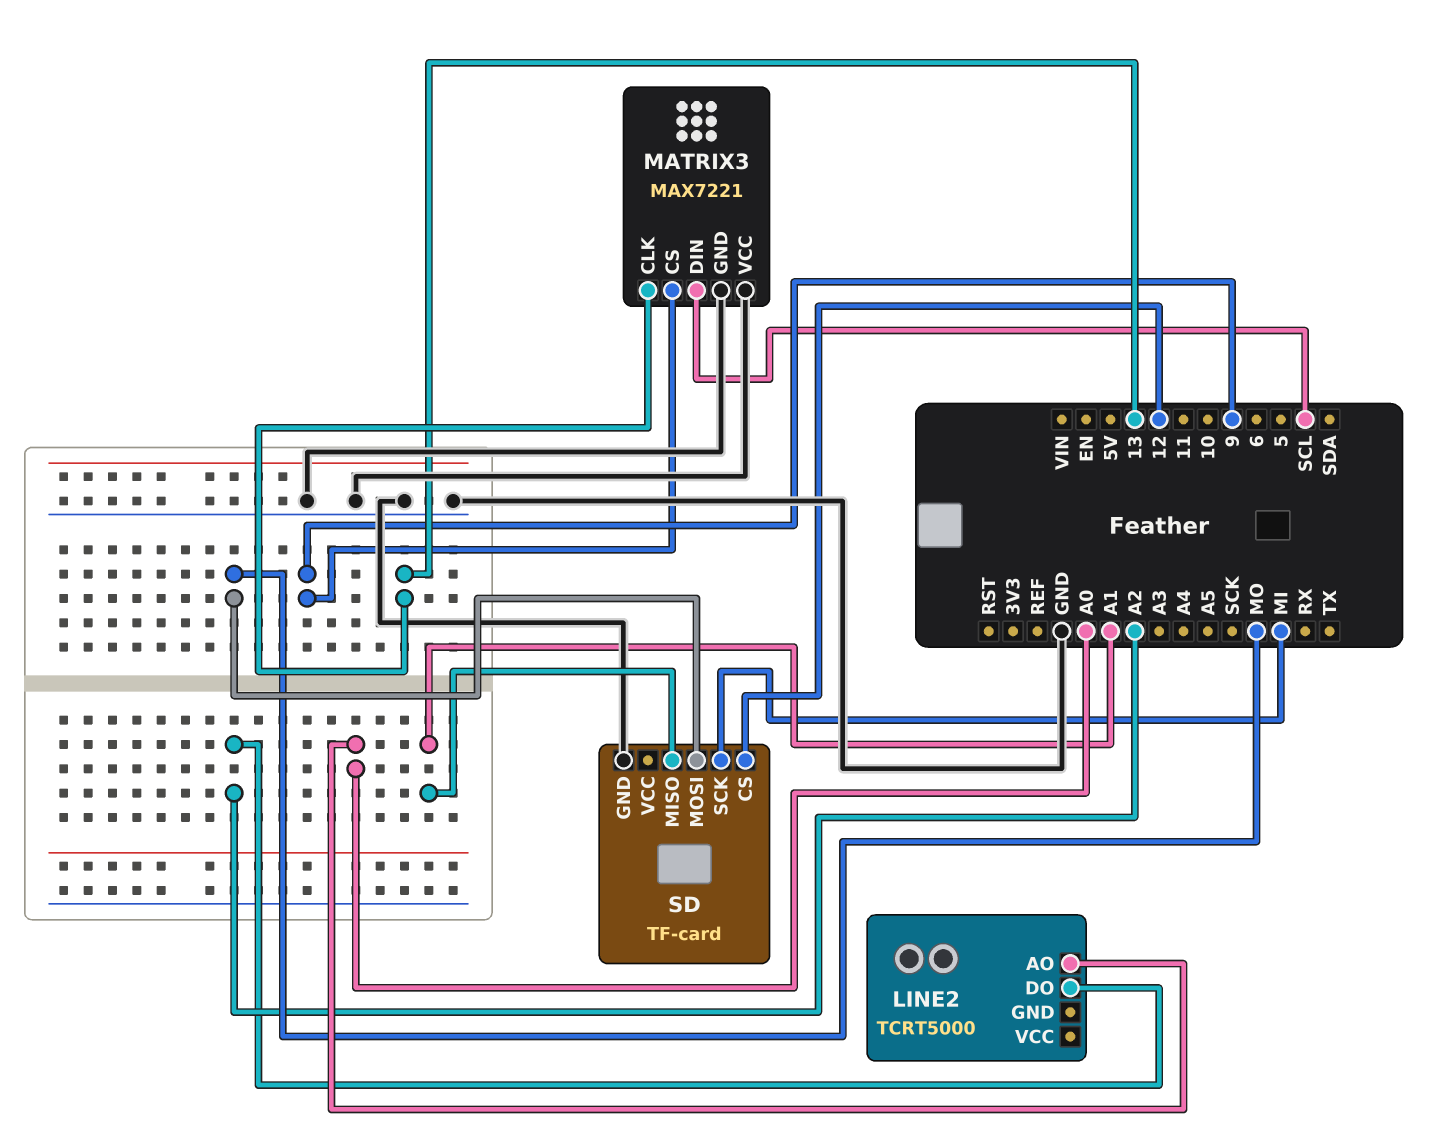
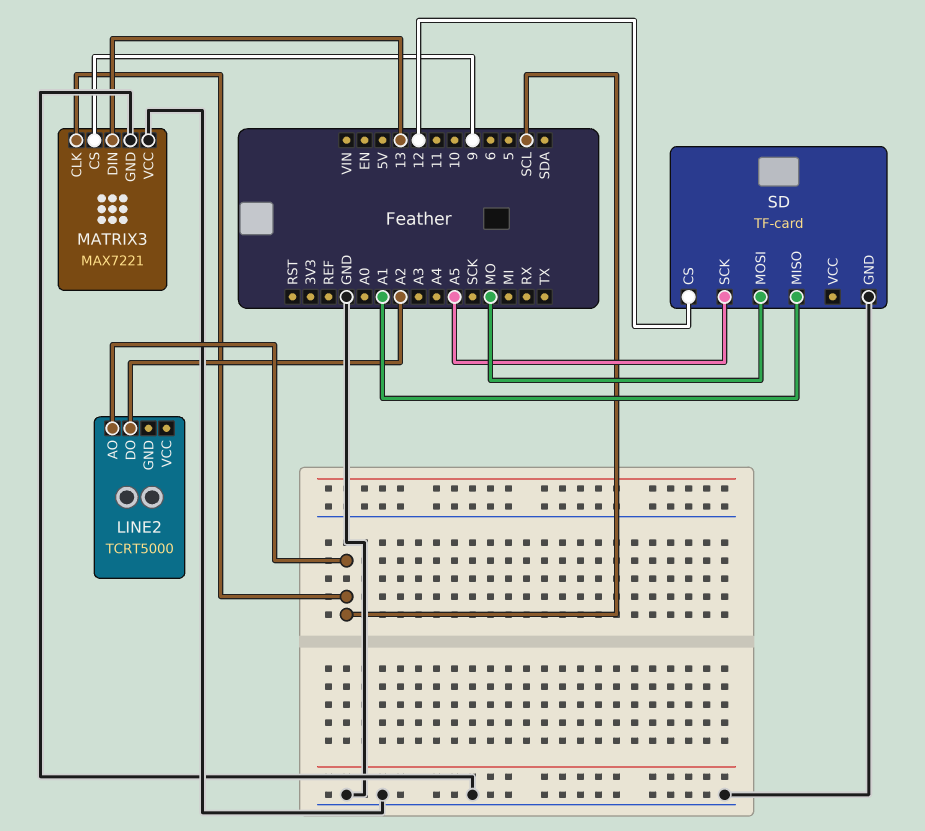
LINE2 pin AO: A0 -> SCL
MATRIX3 pin CLK: 13 -> SCL
MATRIX3 pin DIN: SCL -> 13
SD pin SCK: MI -> A5

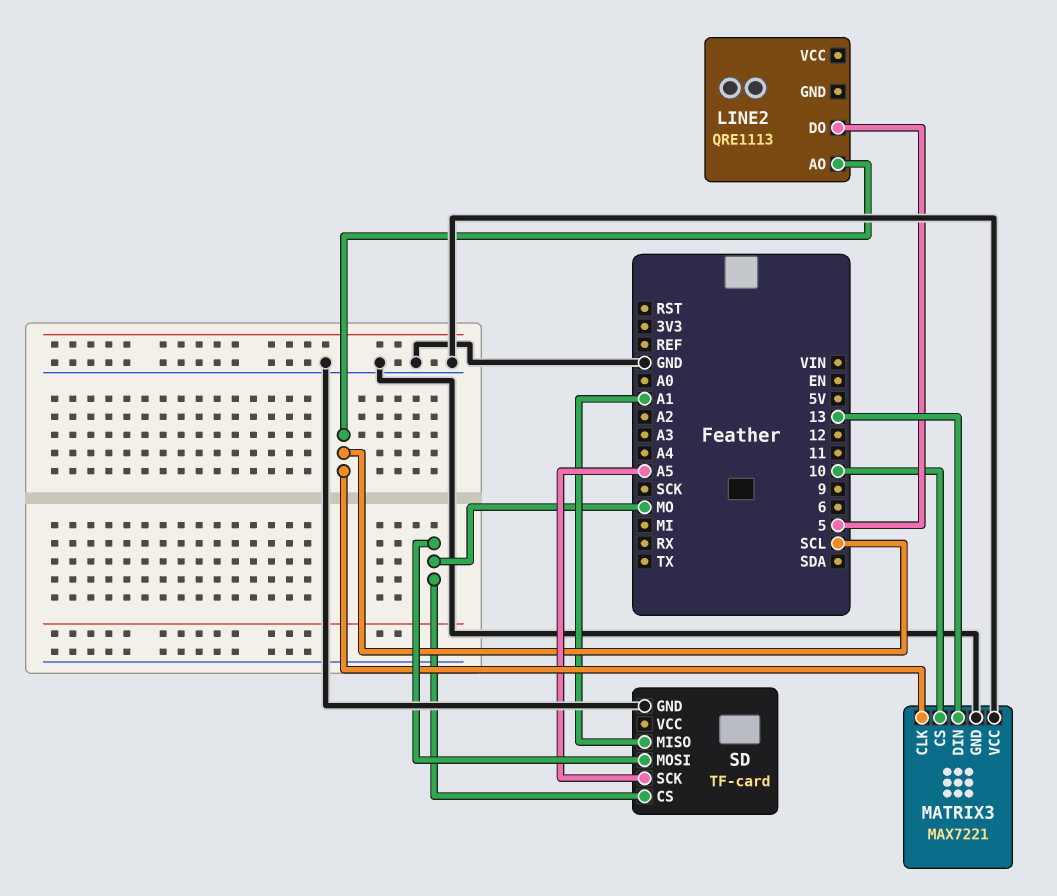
LINE2: TCRT5000 -> QRE1113
LINE2 pin DO: A2 -> 5
MATRIX3 pin CS: 9 -> 10
SD pin CS: 12 -> MO

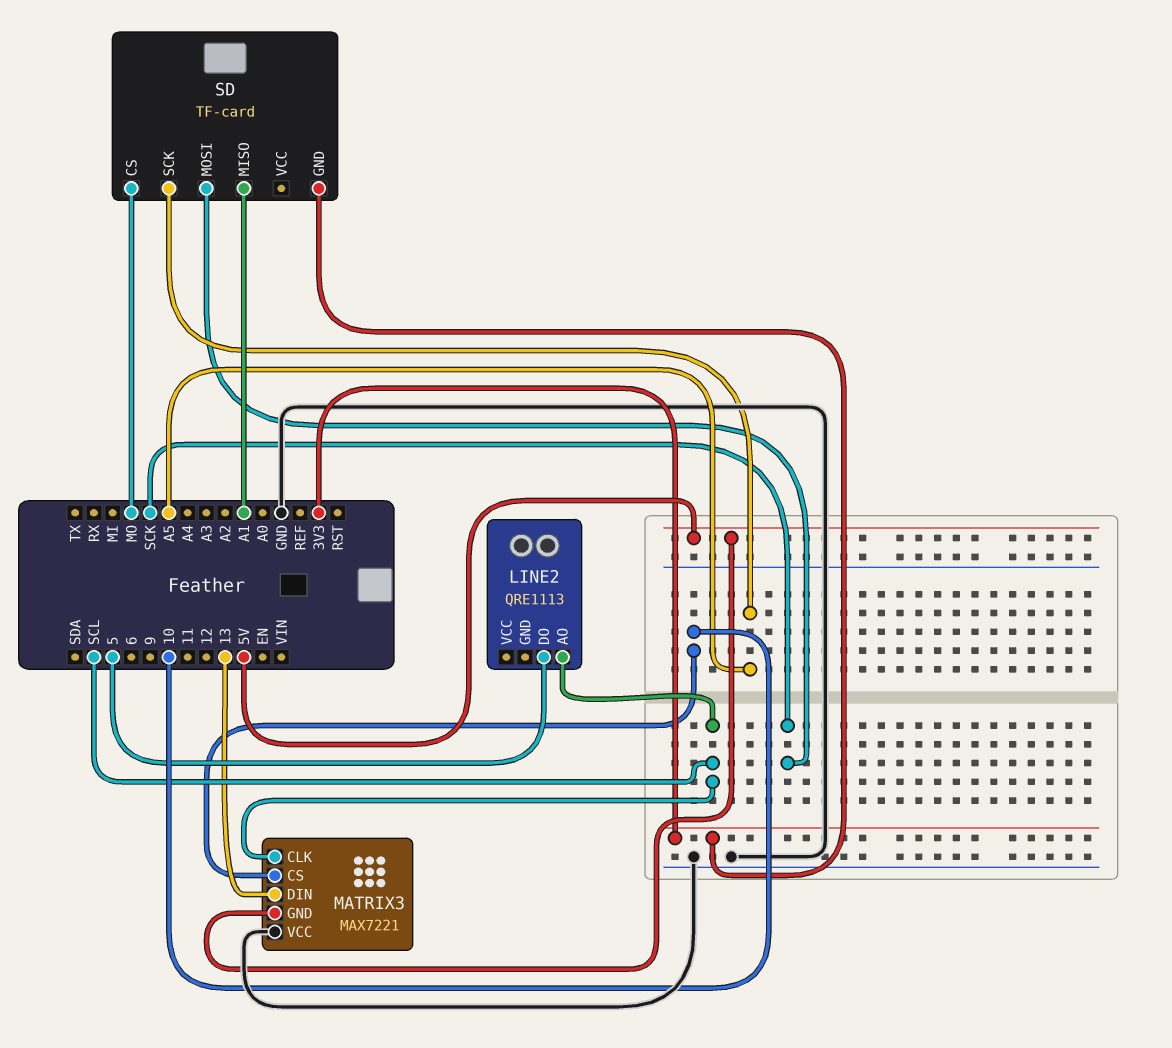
MATRIX3 pin GND: GND -> 5V
SD pin GND: GND -> 3V3
SD pin MOSI: MO -> SCK

